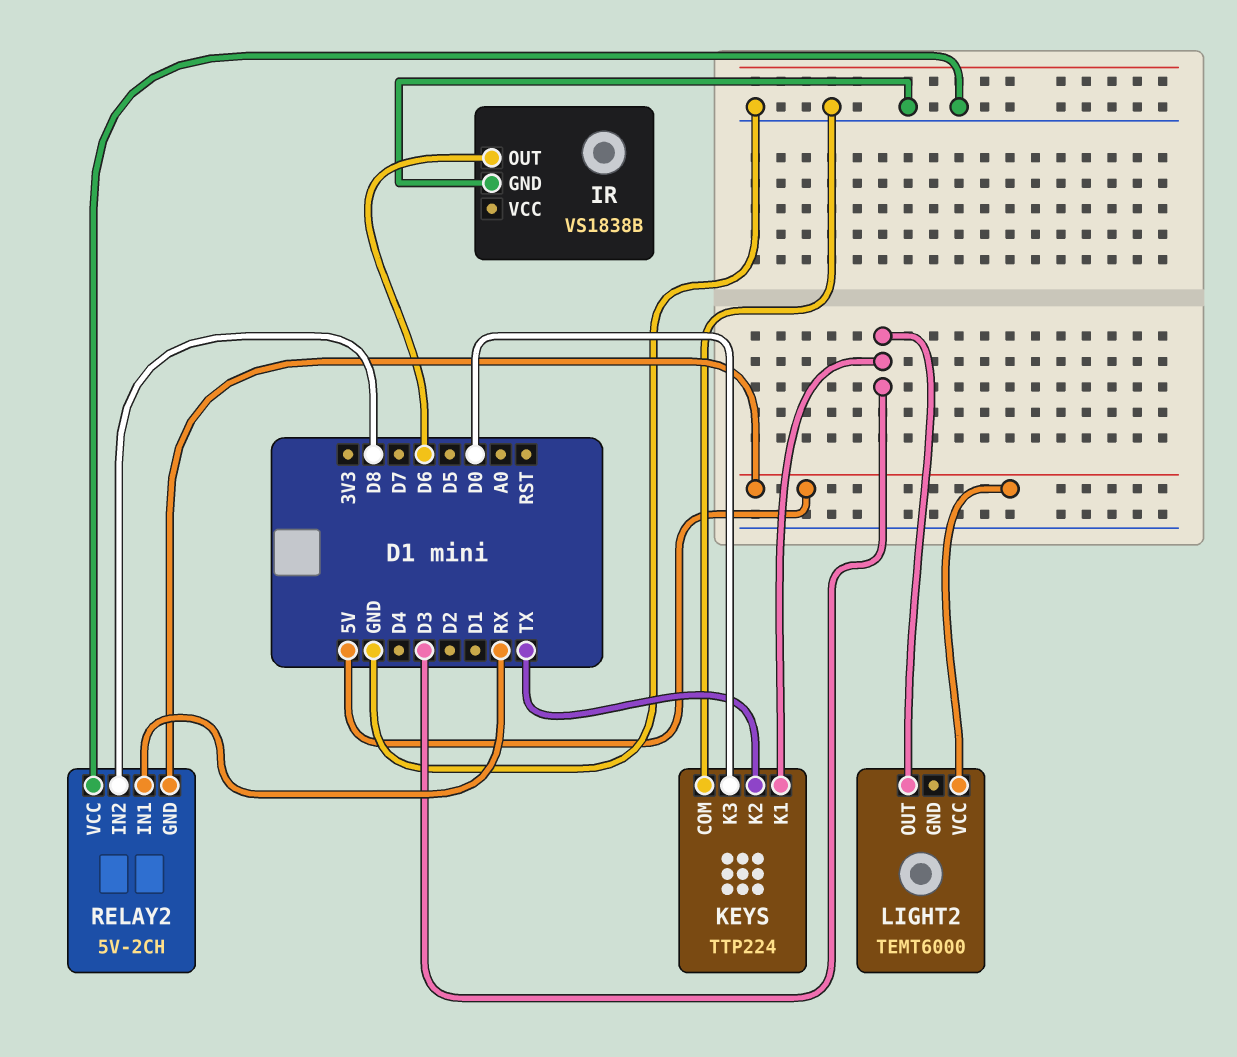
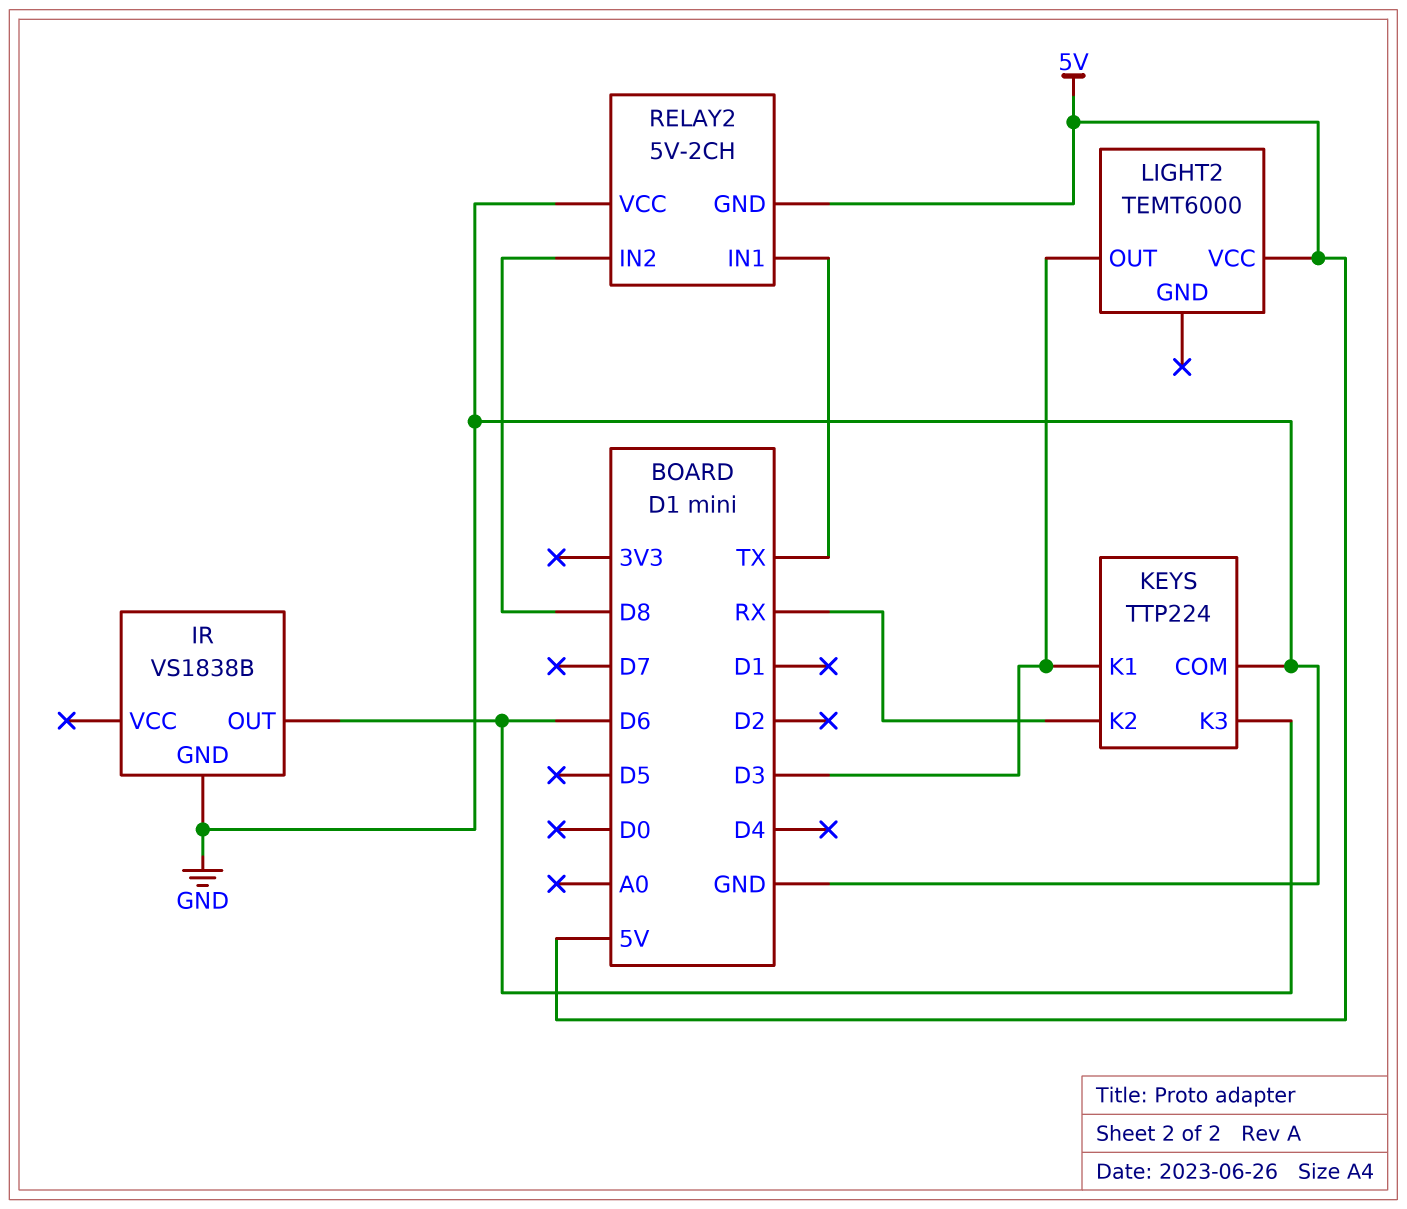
KEYS pin K2: TX -> RX
KEYS pin K3: D0 -> D6
RELAY2 pin IN1: RX -> TX

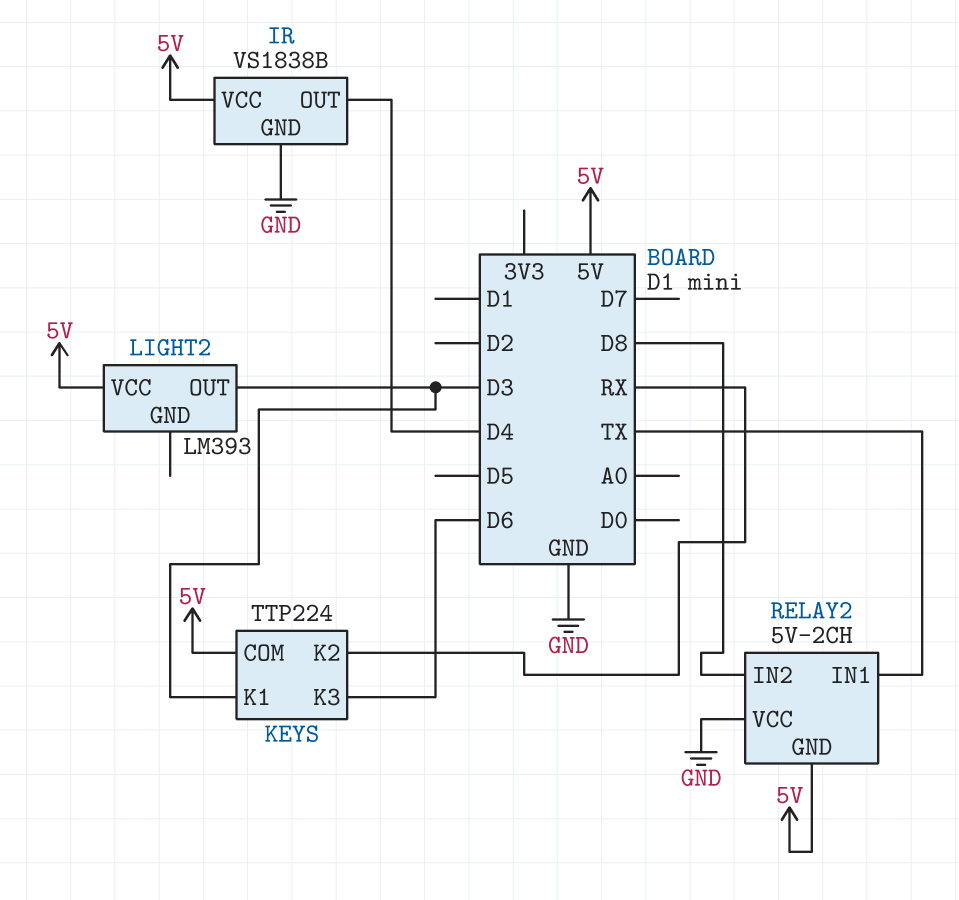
IR pin OUT: D6 -> D4
IR pin VCC: none -> 5V
KEYS pin COM: GND -> 5V
LIGHT2: TEMT6000 -> LM393

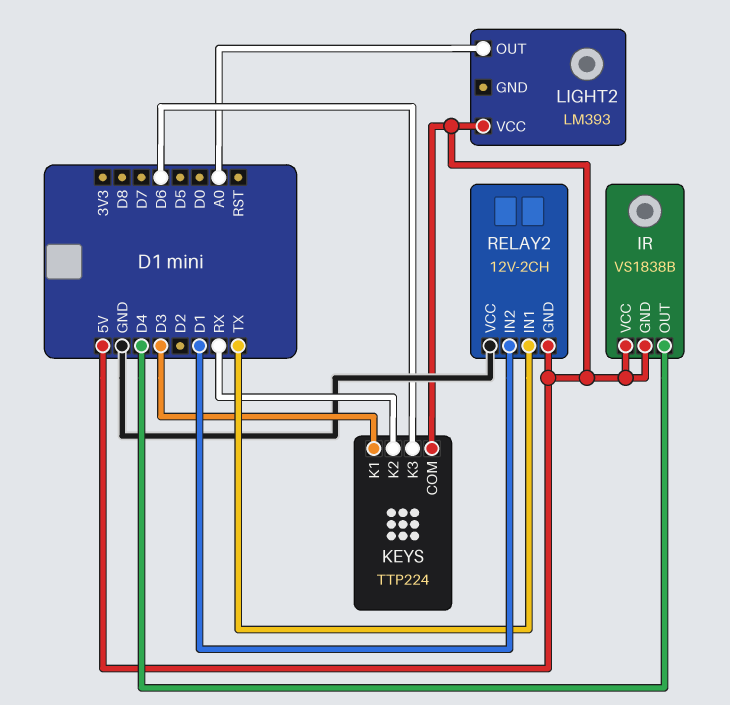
IR pin GND: GND -> 5V
LIGHT2 pin OUT: D3 -> A0
RELAY2: 5V-2CH -> 12V-2CH
RELAY2 pin IN2: D8 -> D1

